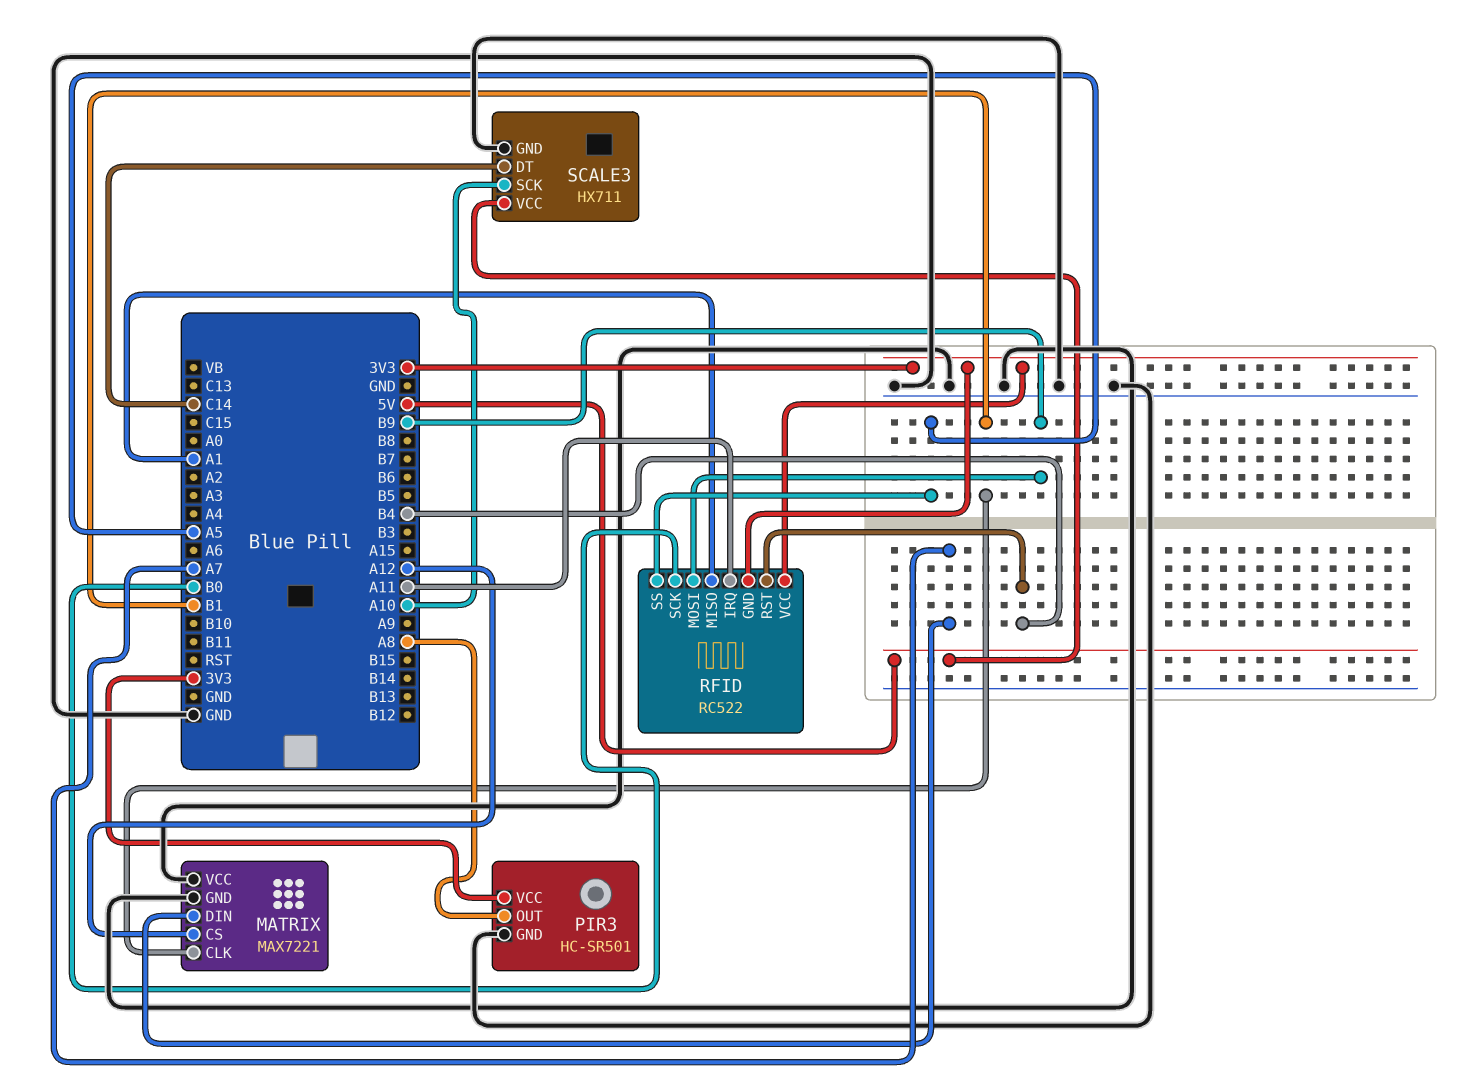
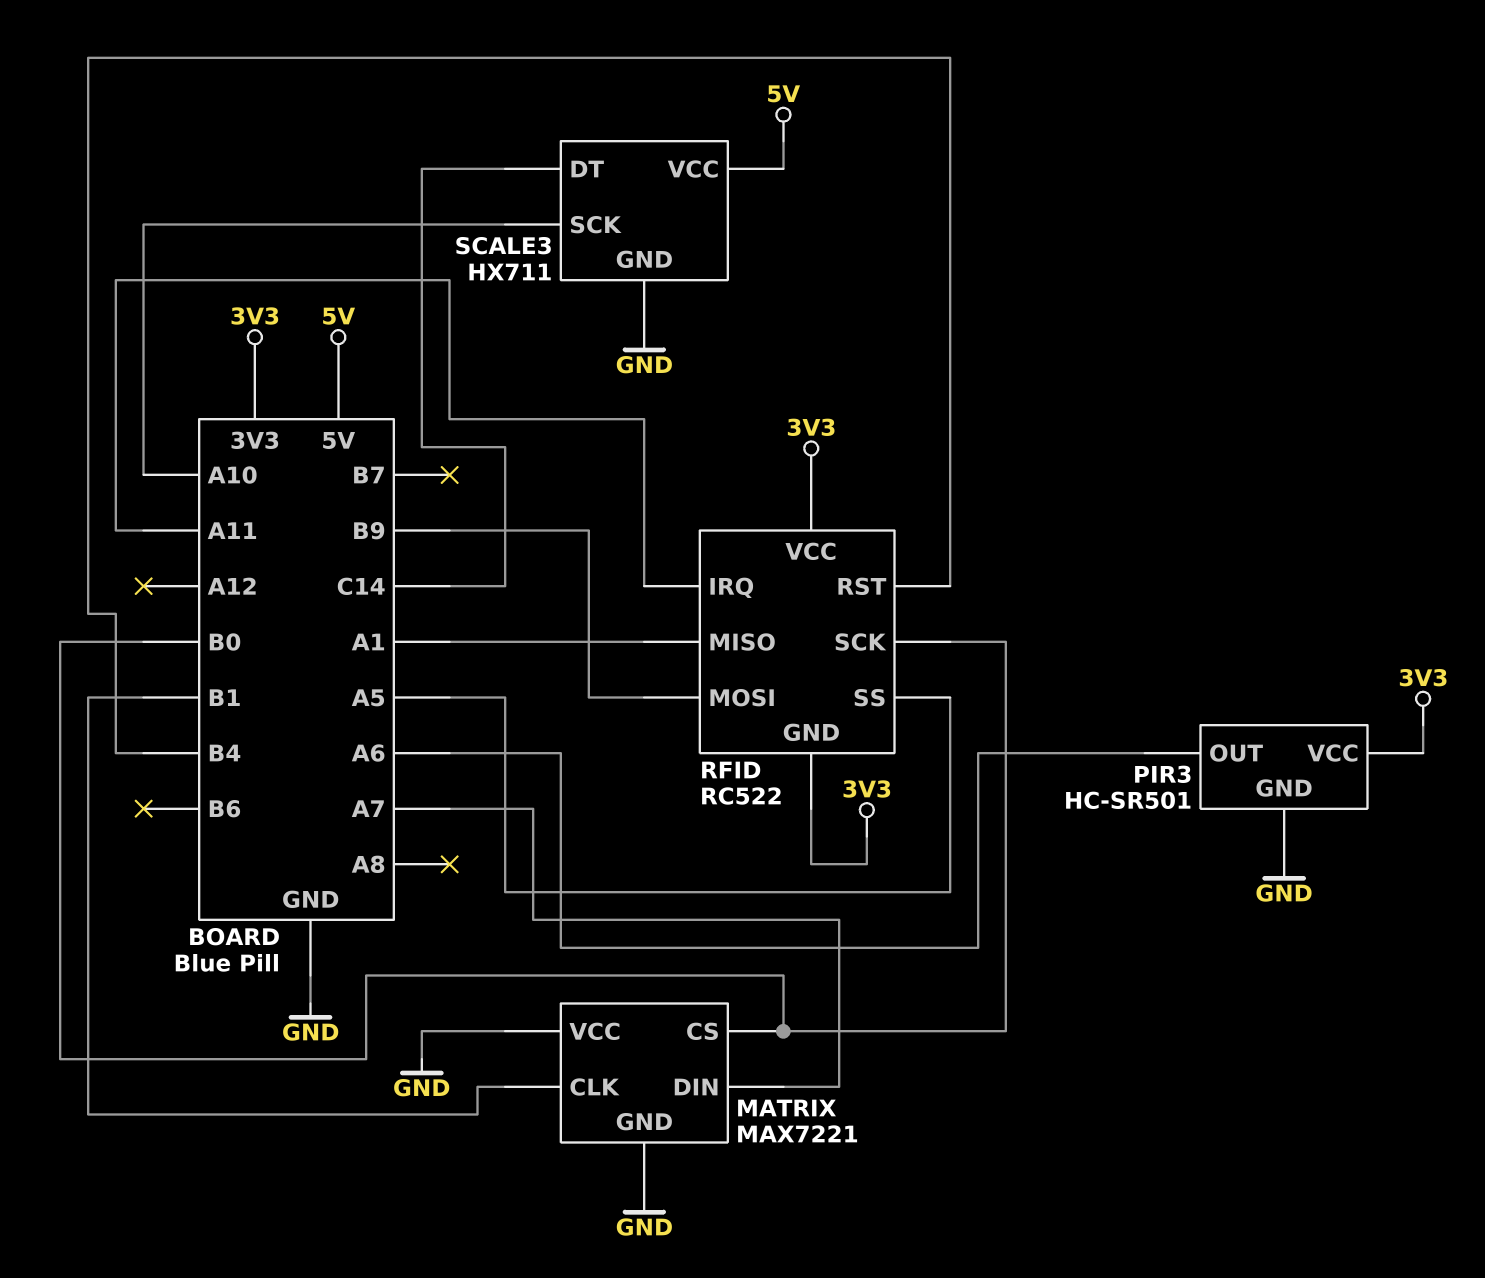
MATRIX pin CS: A12 -> B0
PIR3 pin OUT: A8 -> A6

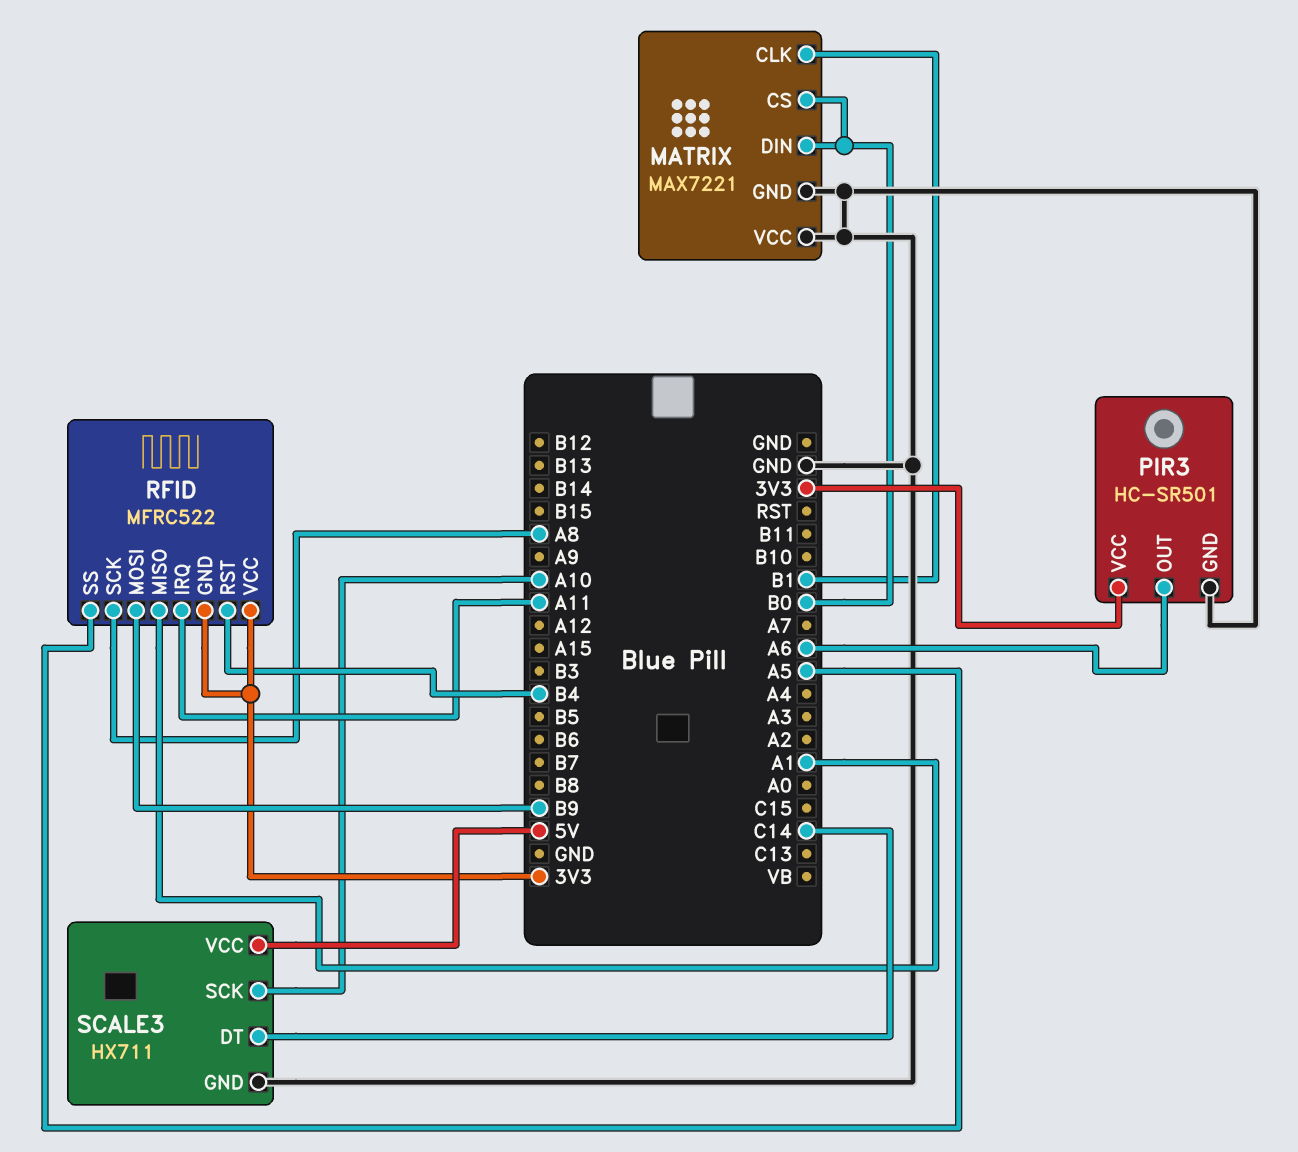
MATRIX pin DIN: A7 -> B0
RFID: RC522 -> MFRC522
RFID pin SCK: B0 -> A8

